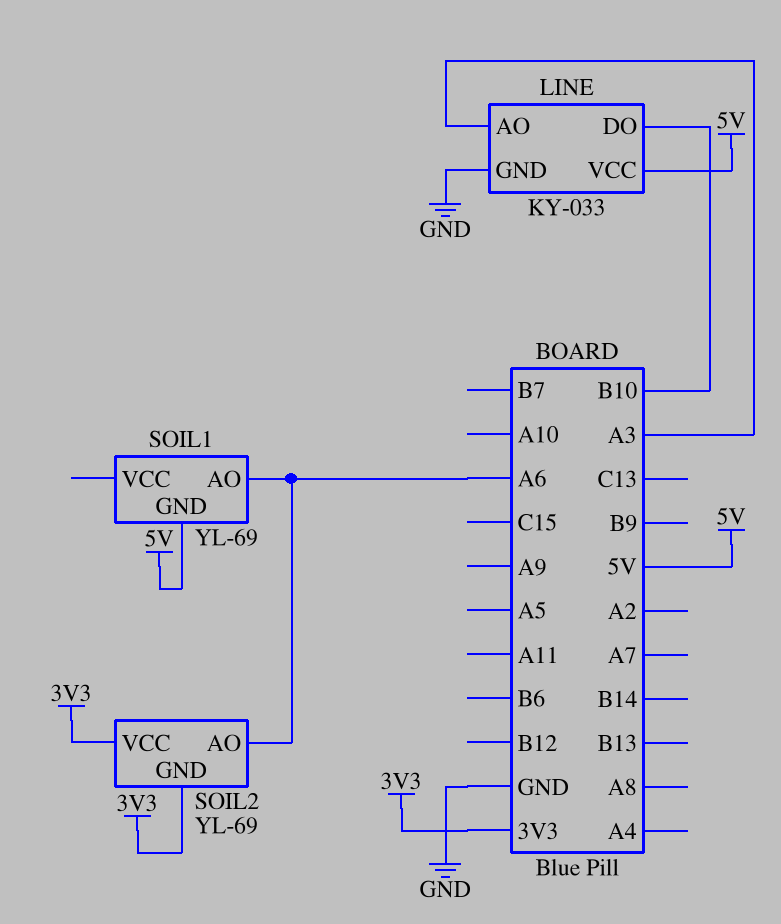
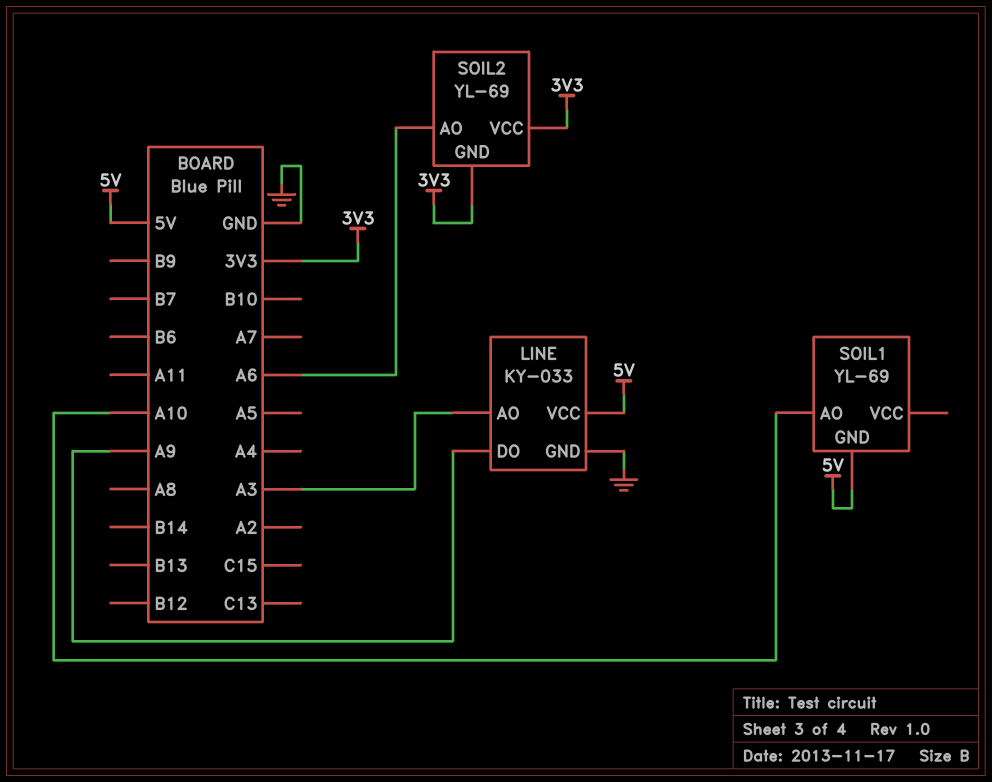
LINE pin DO: B10 -> A9
SOIL1 pin AO: A6 -> A10

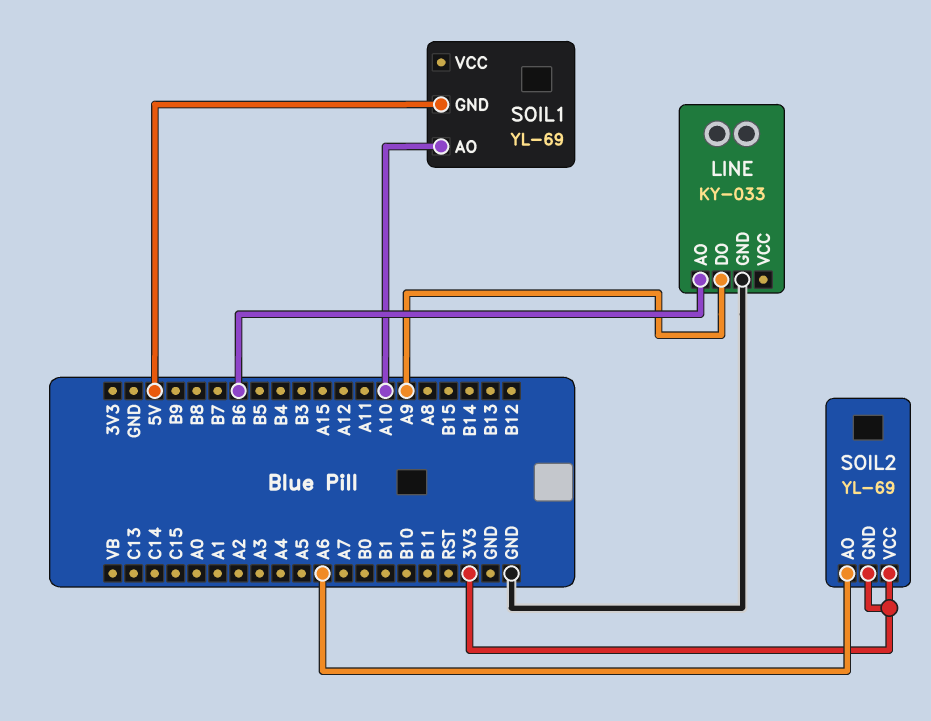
LINE pin AO: A3 -> B6
LINE pin VCC: 5V -> none

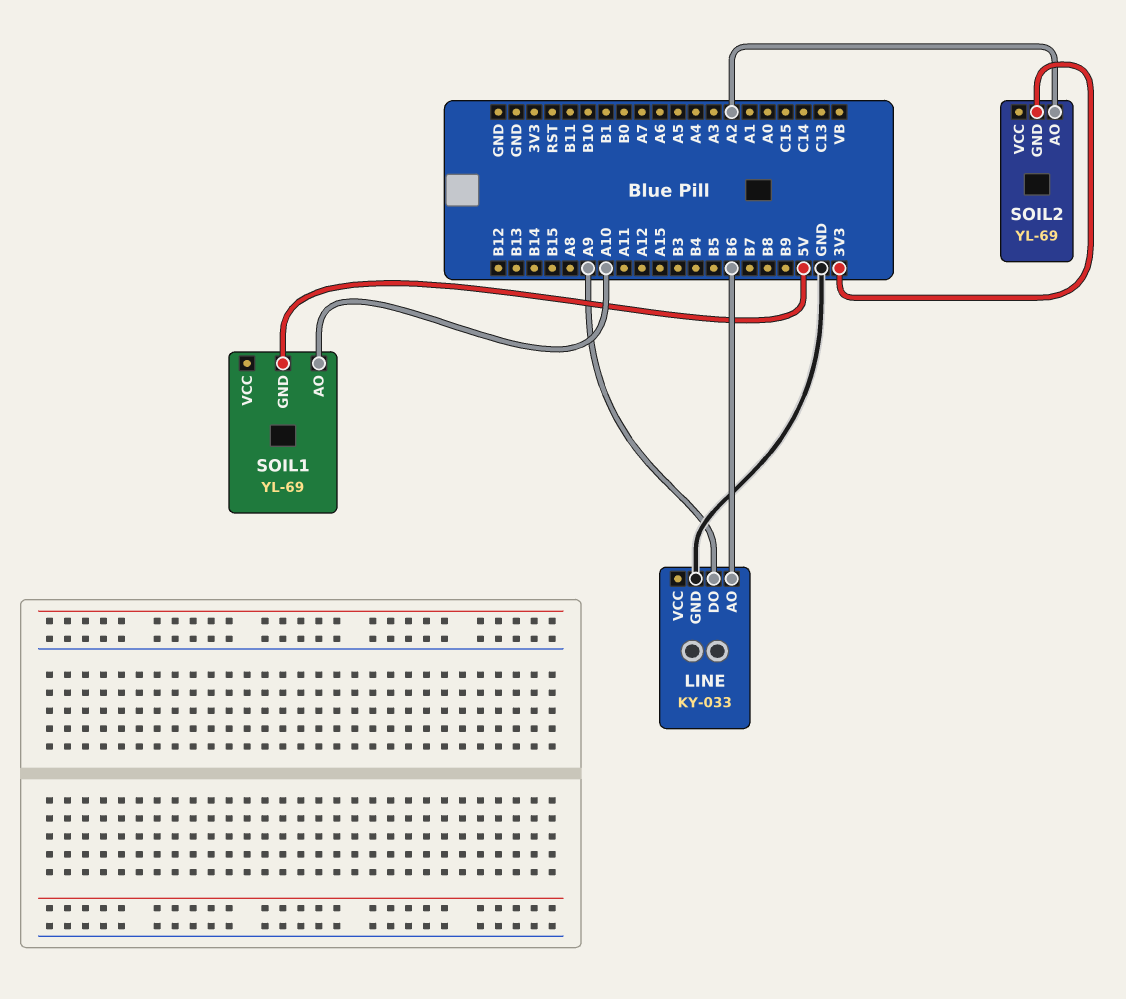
SOIL2 pin AO: A6 -> A2
SOIL2 pin VCC: 3V3 -> none

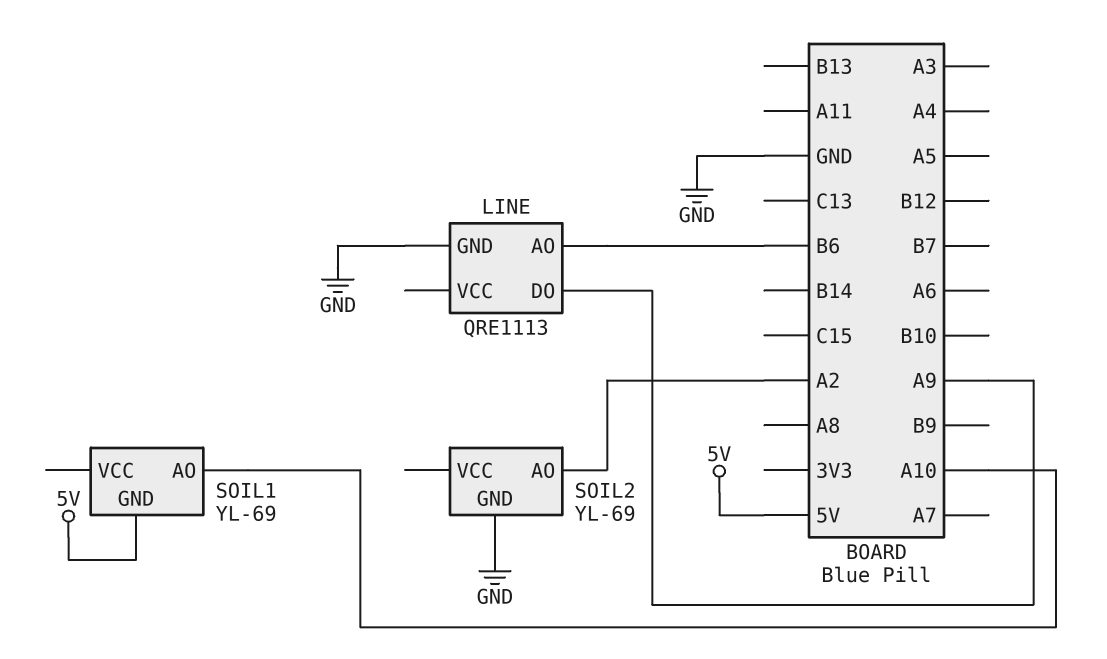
LINE: KY-033 -> QRE1113
SOIL2 pin GND: 3V3 -> GND

